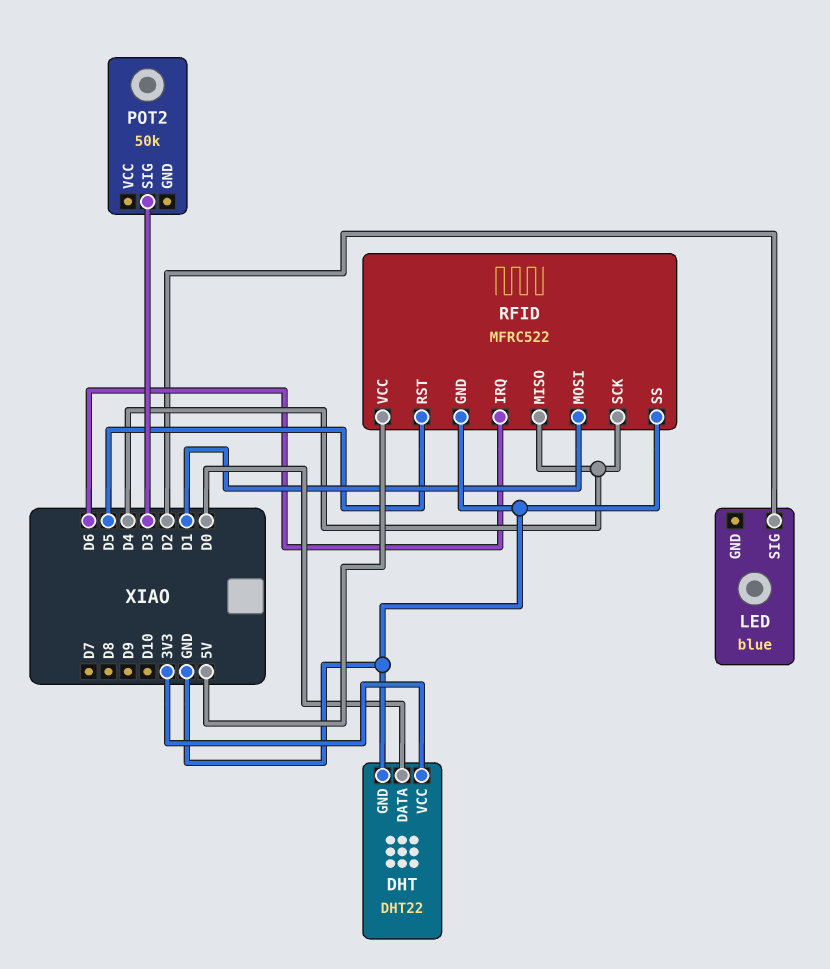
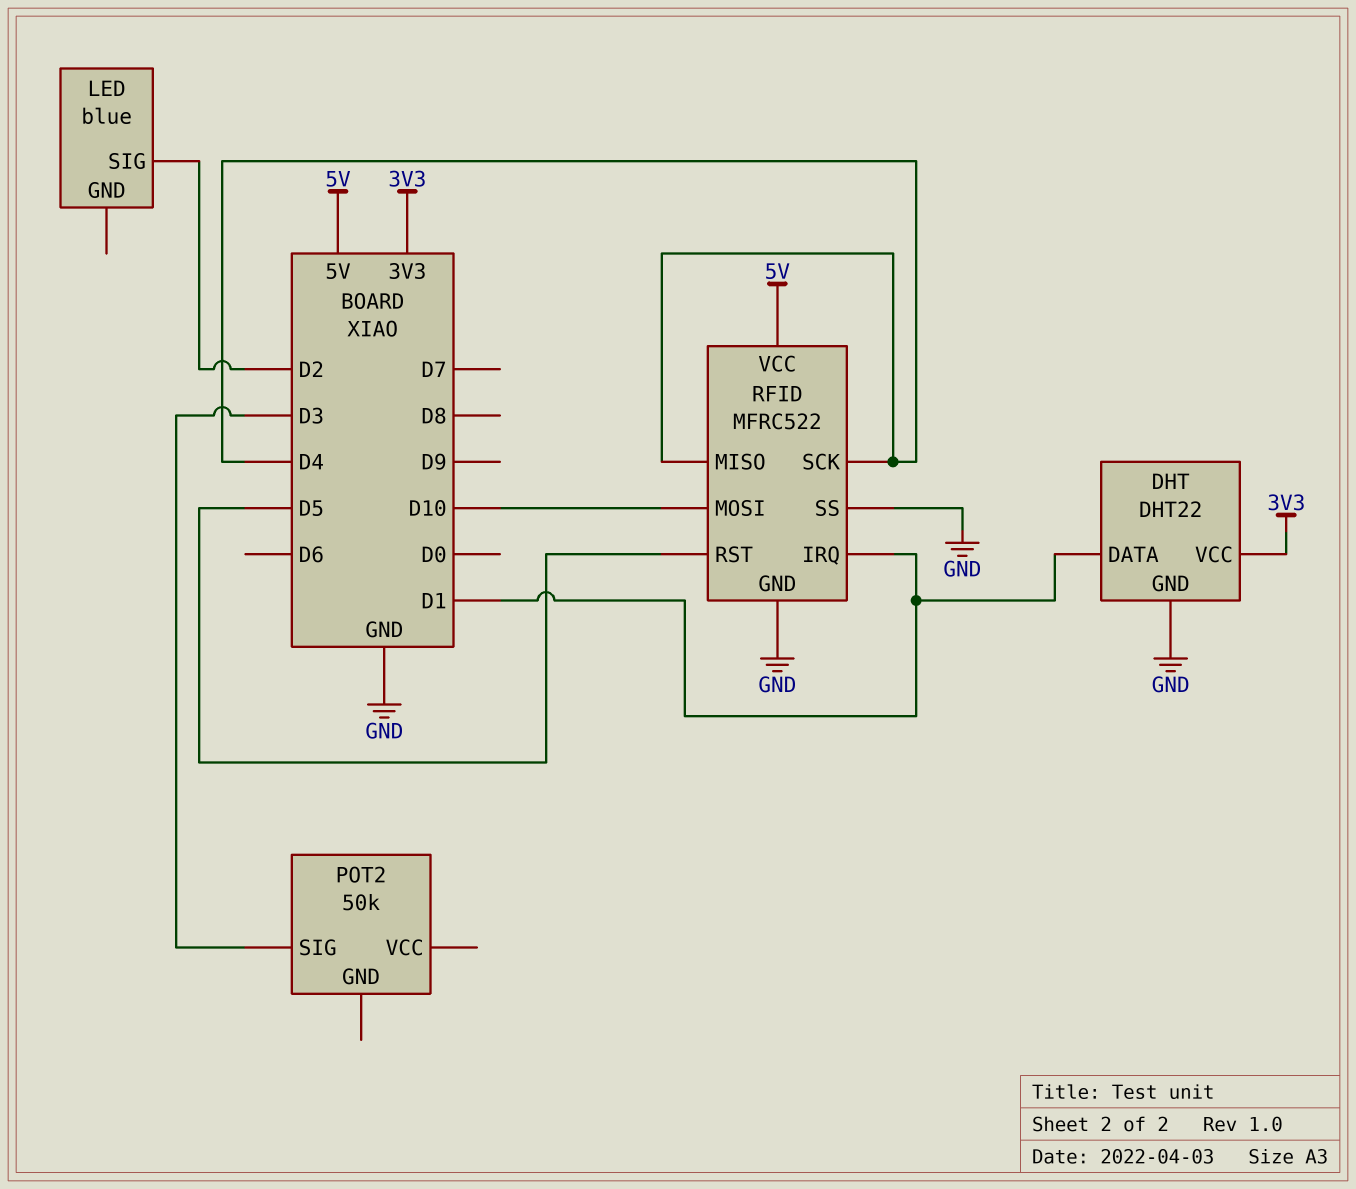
DHT pin DATA: D0 -> D1
RFID pin IRQ: D6 -> D1
RFID pin MOSI: D1 -> D10

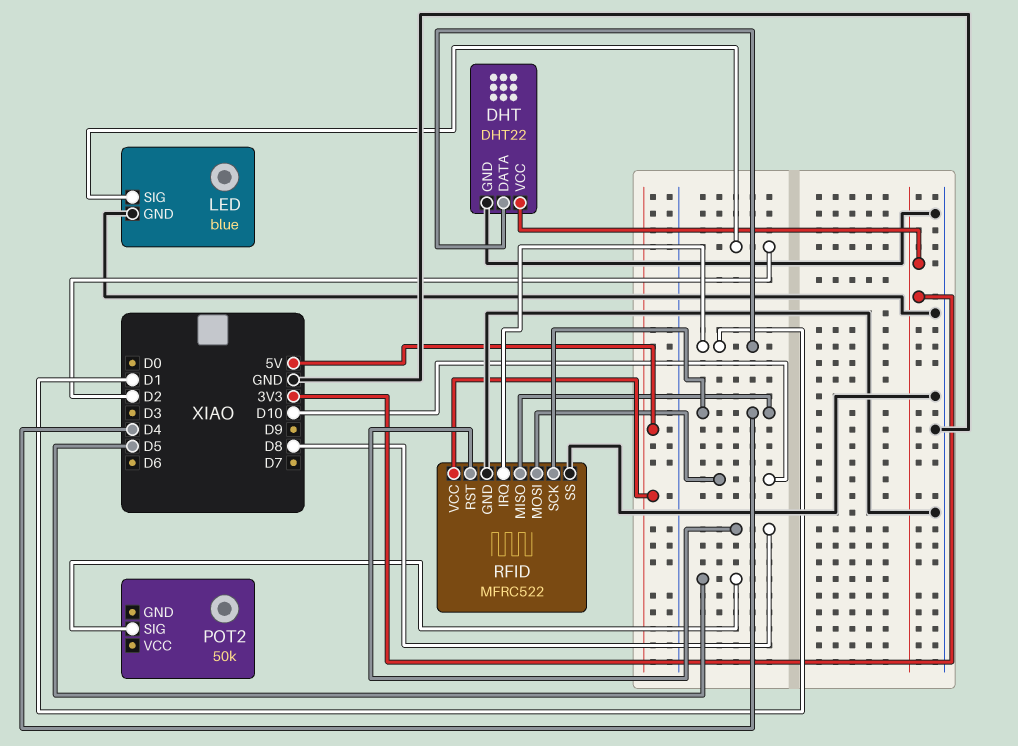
LED pin GND: none -> GND
POT2 pin SIG: D3 -> D5
RFID pin RST: D5 -> D8

